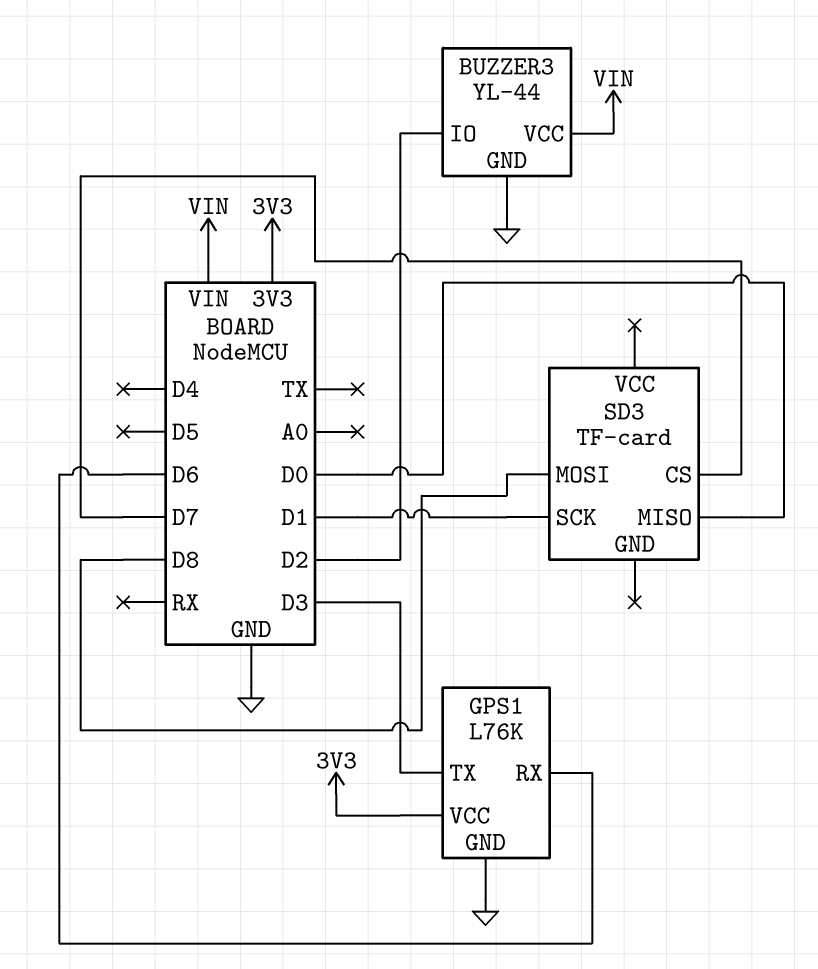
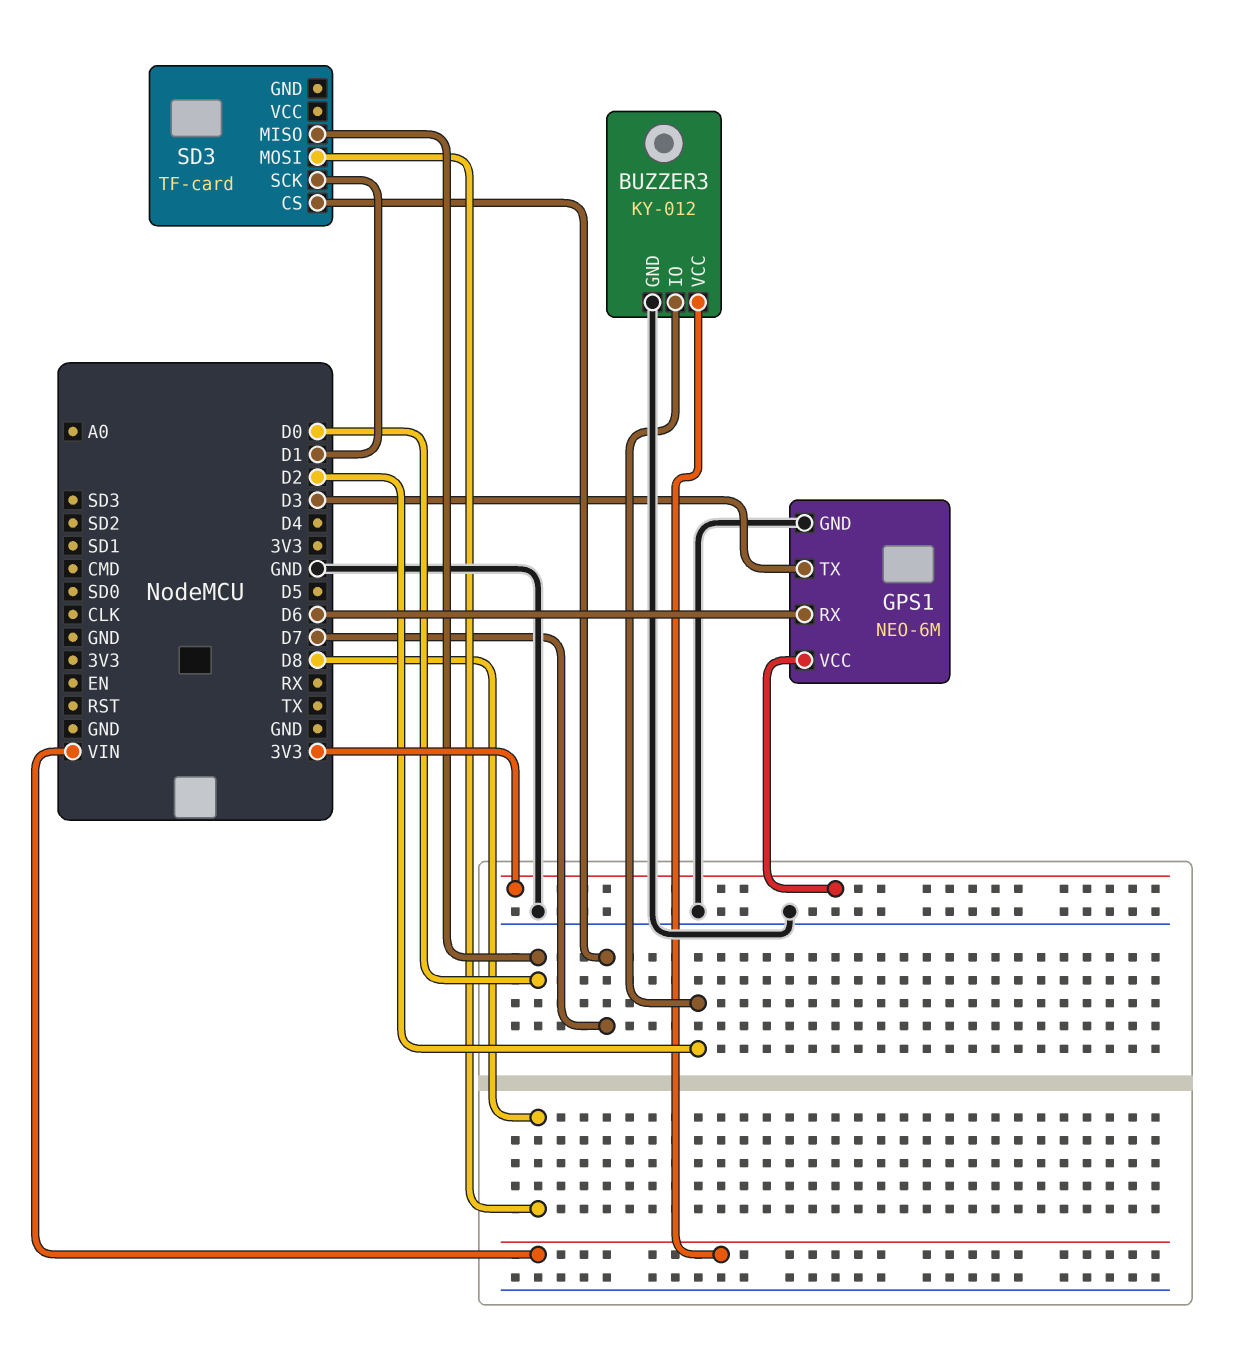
BUZZER3: YL-44 -> KY-012
GPS1: L76K -> NEO-6M

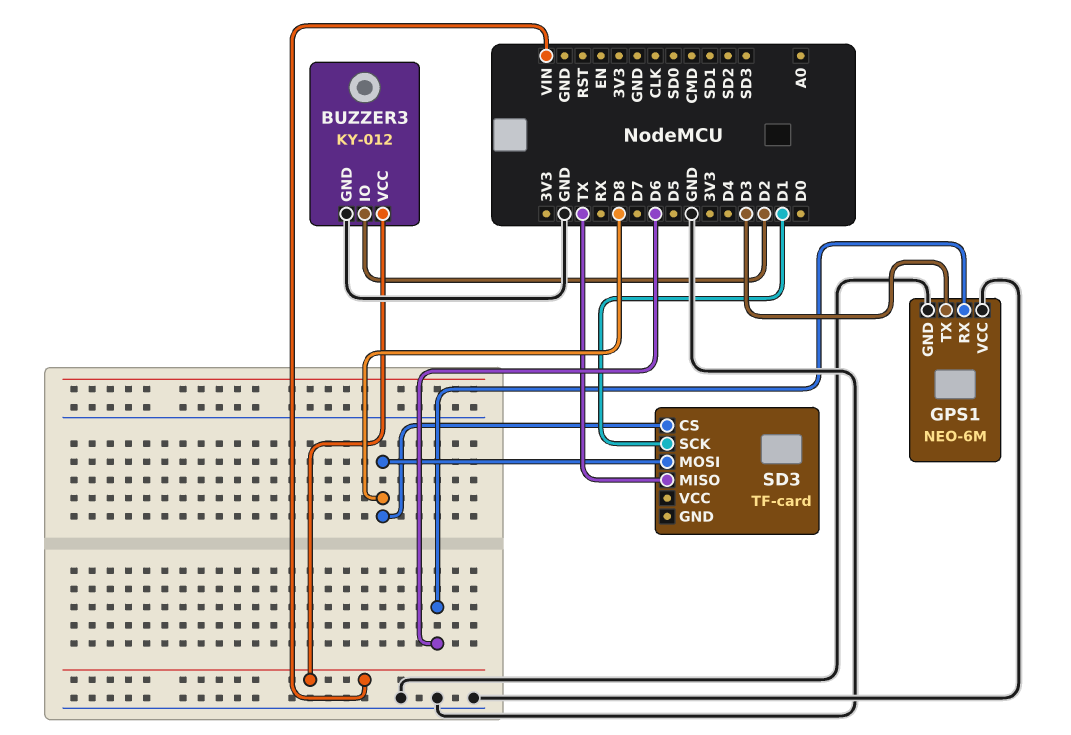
GPS1 pin VCC: 3V3 -> GND
SD3 pin CS: D7 -> D8
SD3 pin MISO: D0 -> TX

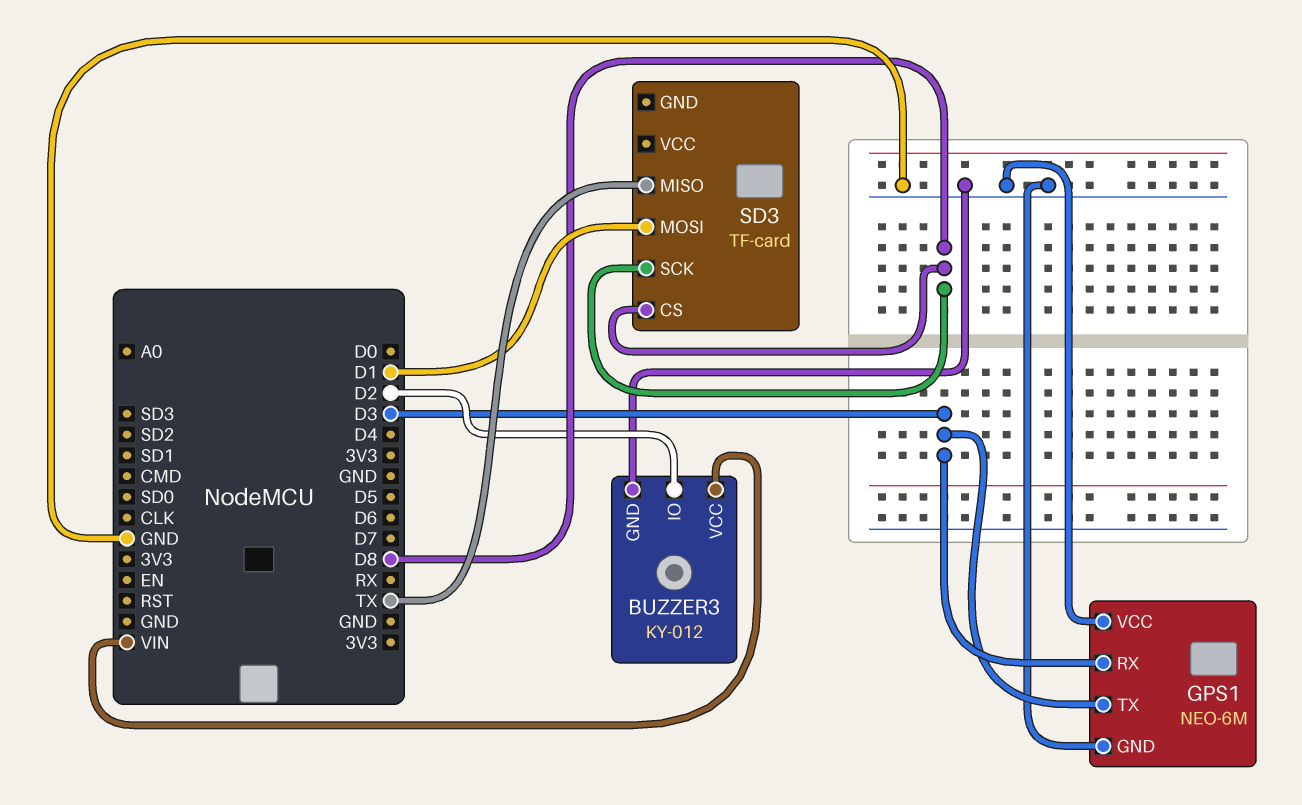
GPS1 pin RX: D6 -> D3
SD3 pin MOSI: D8 -> D1
SD3 pin SCK: D1 -> D8

